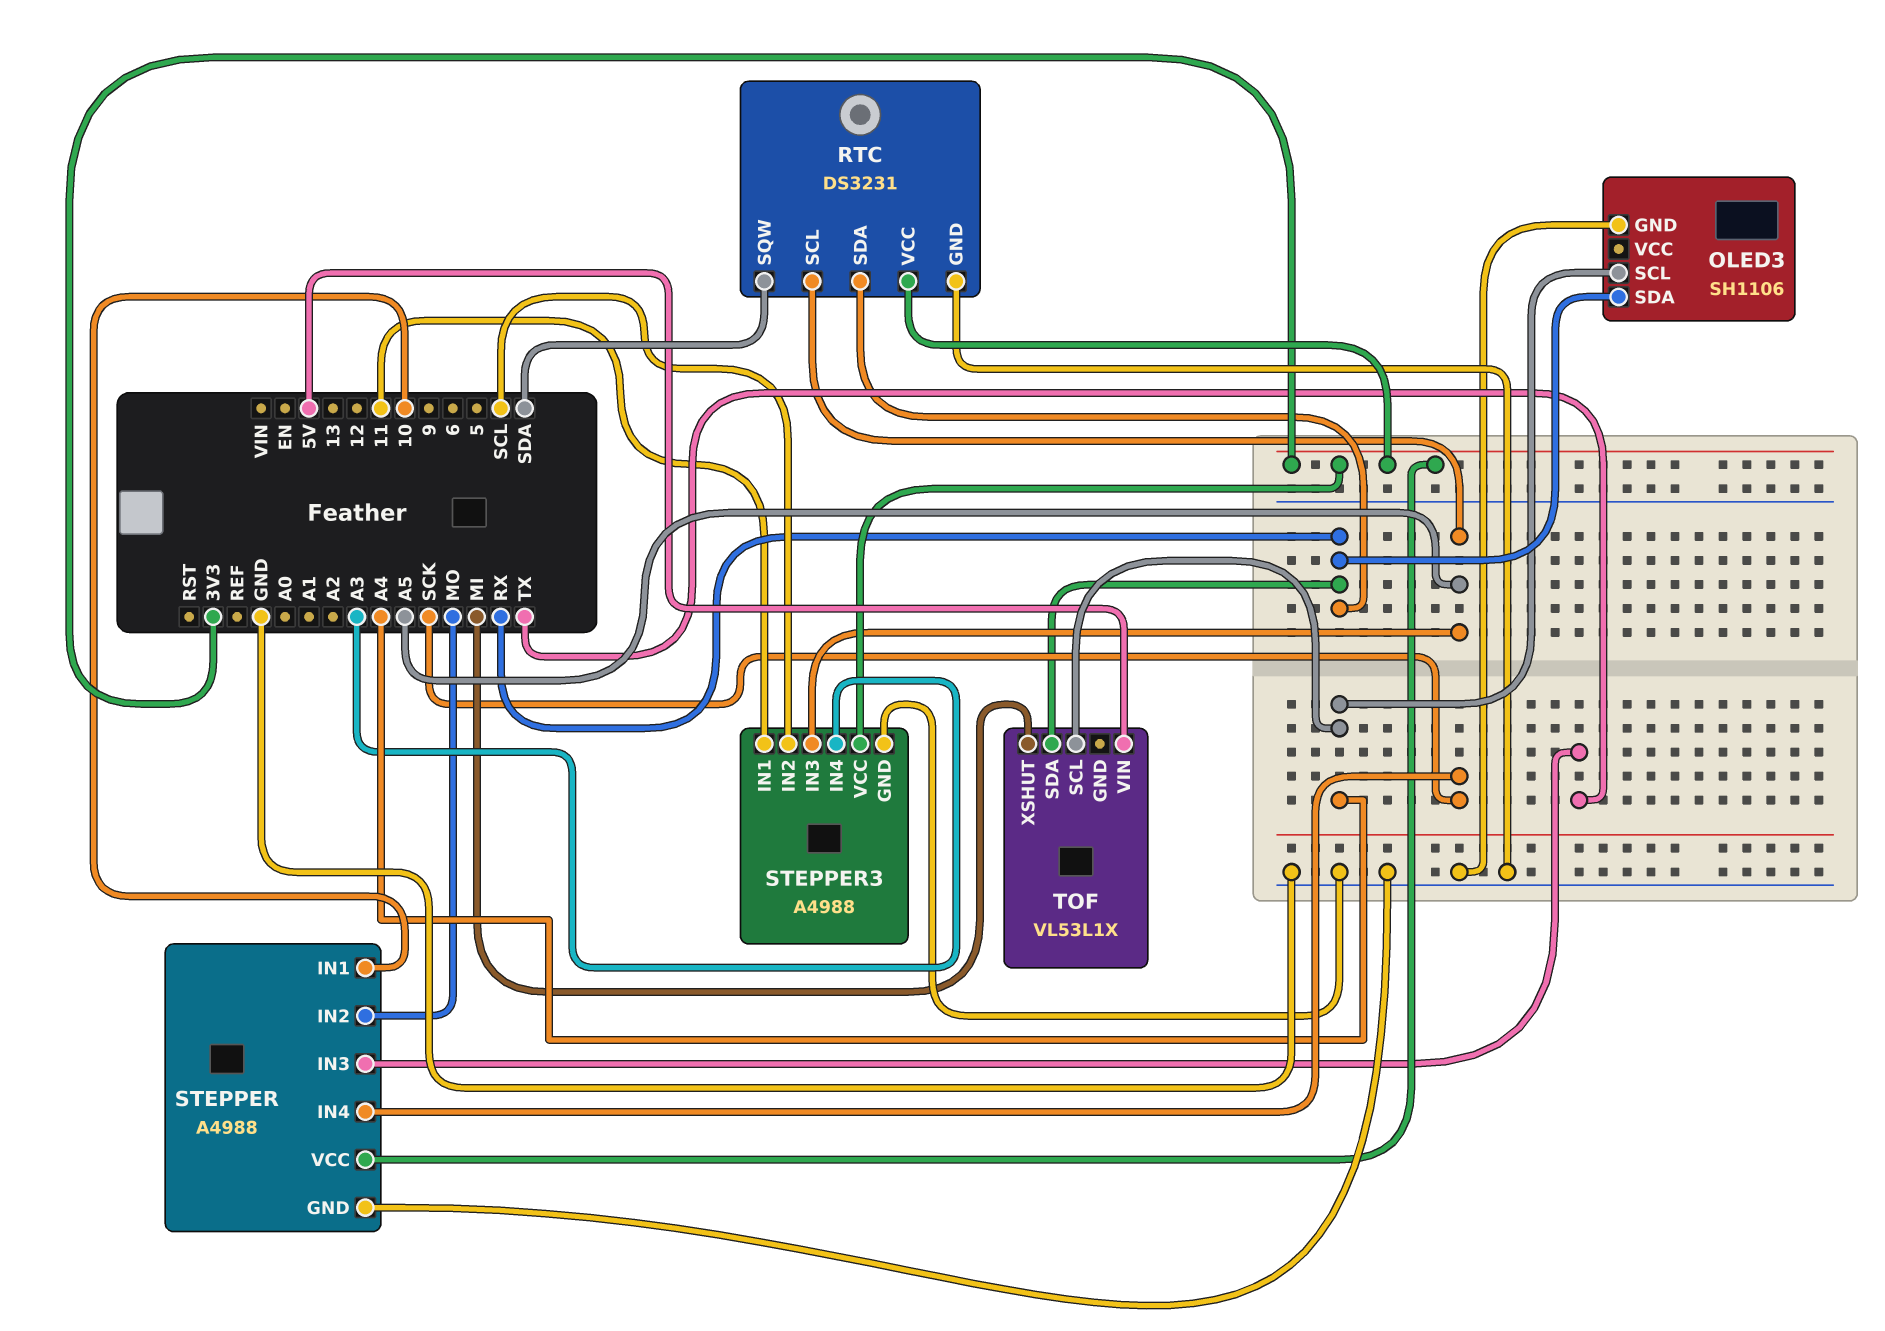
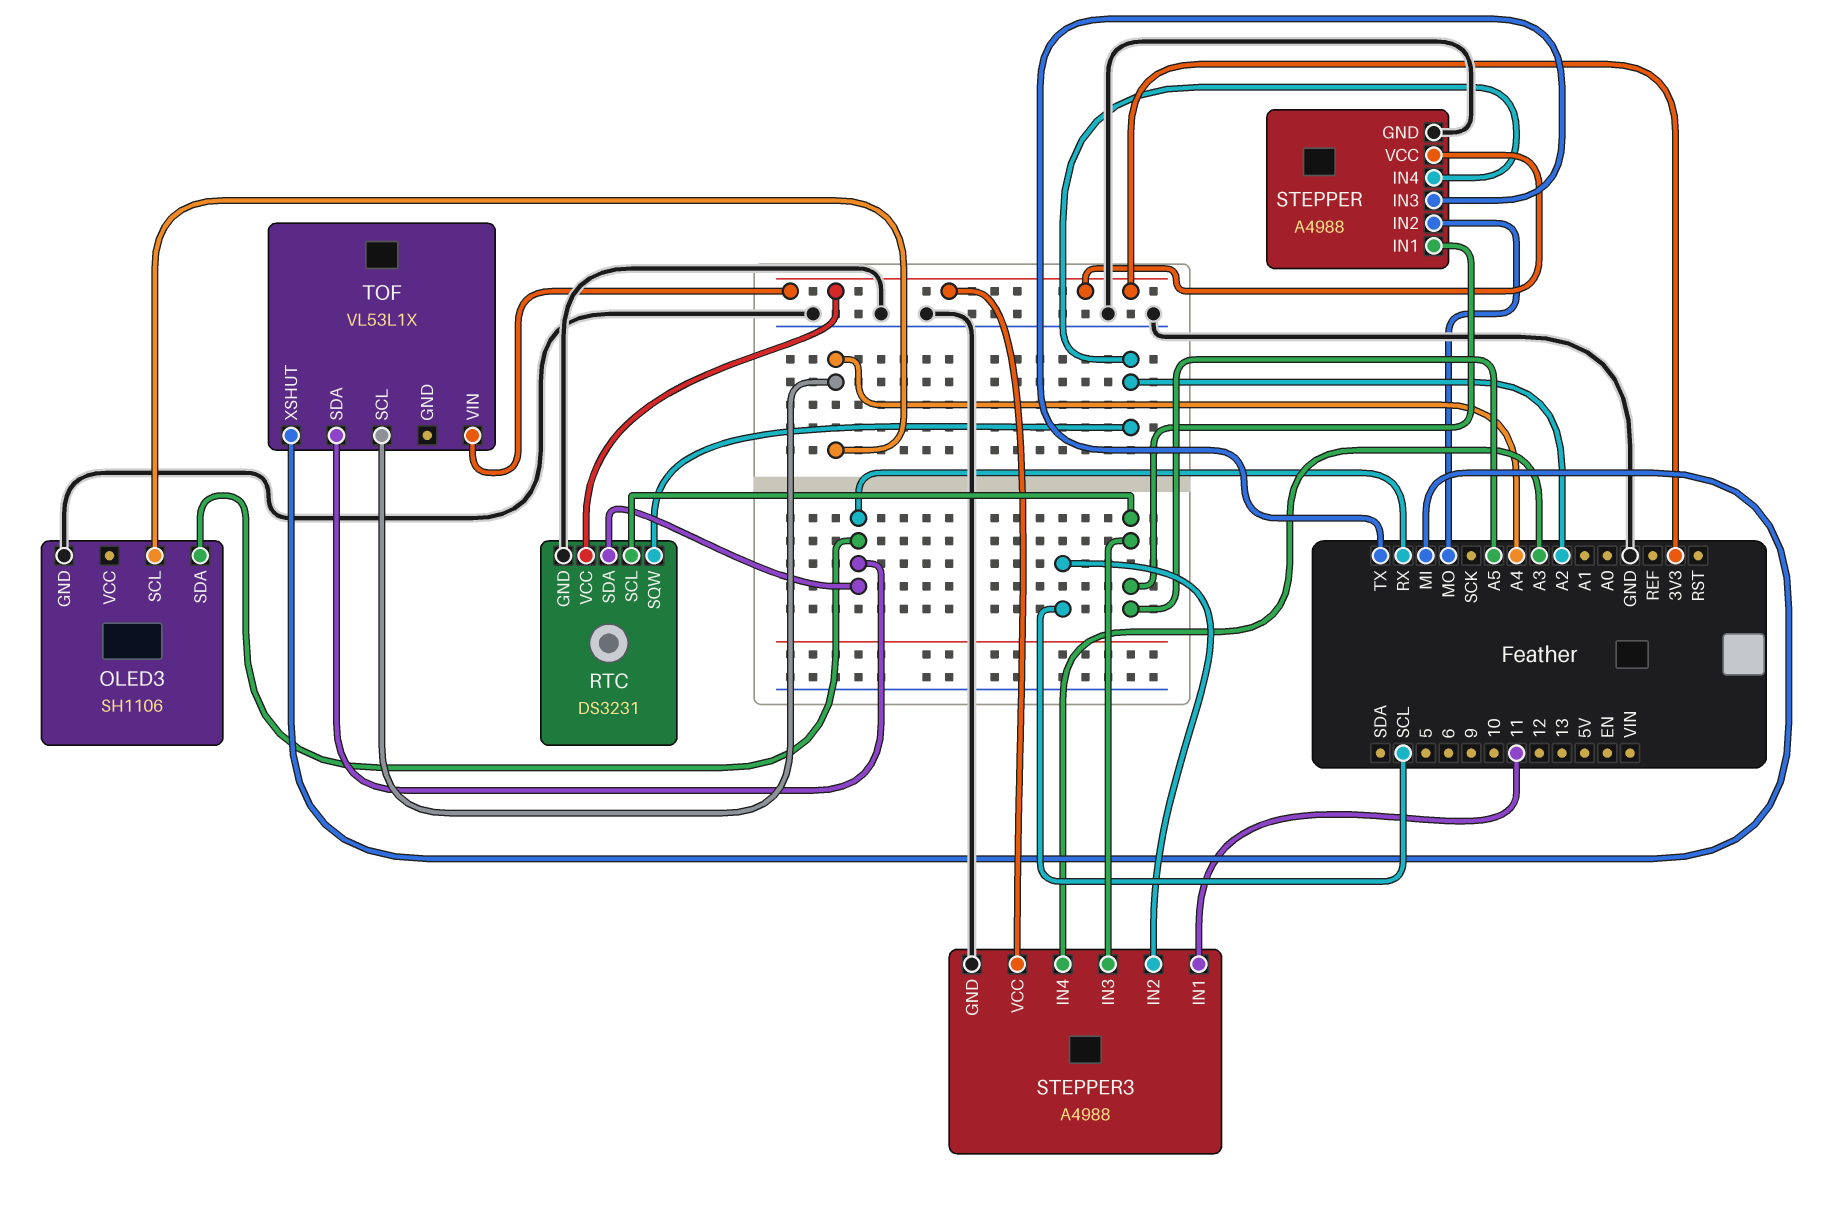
RTC pin SQW: SDA -> A2
STEPPER pin IN1: 10 -> A5
STEPPER pin IN4: SCK -> A2
TOF pin VIN: 5V -> 3V3

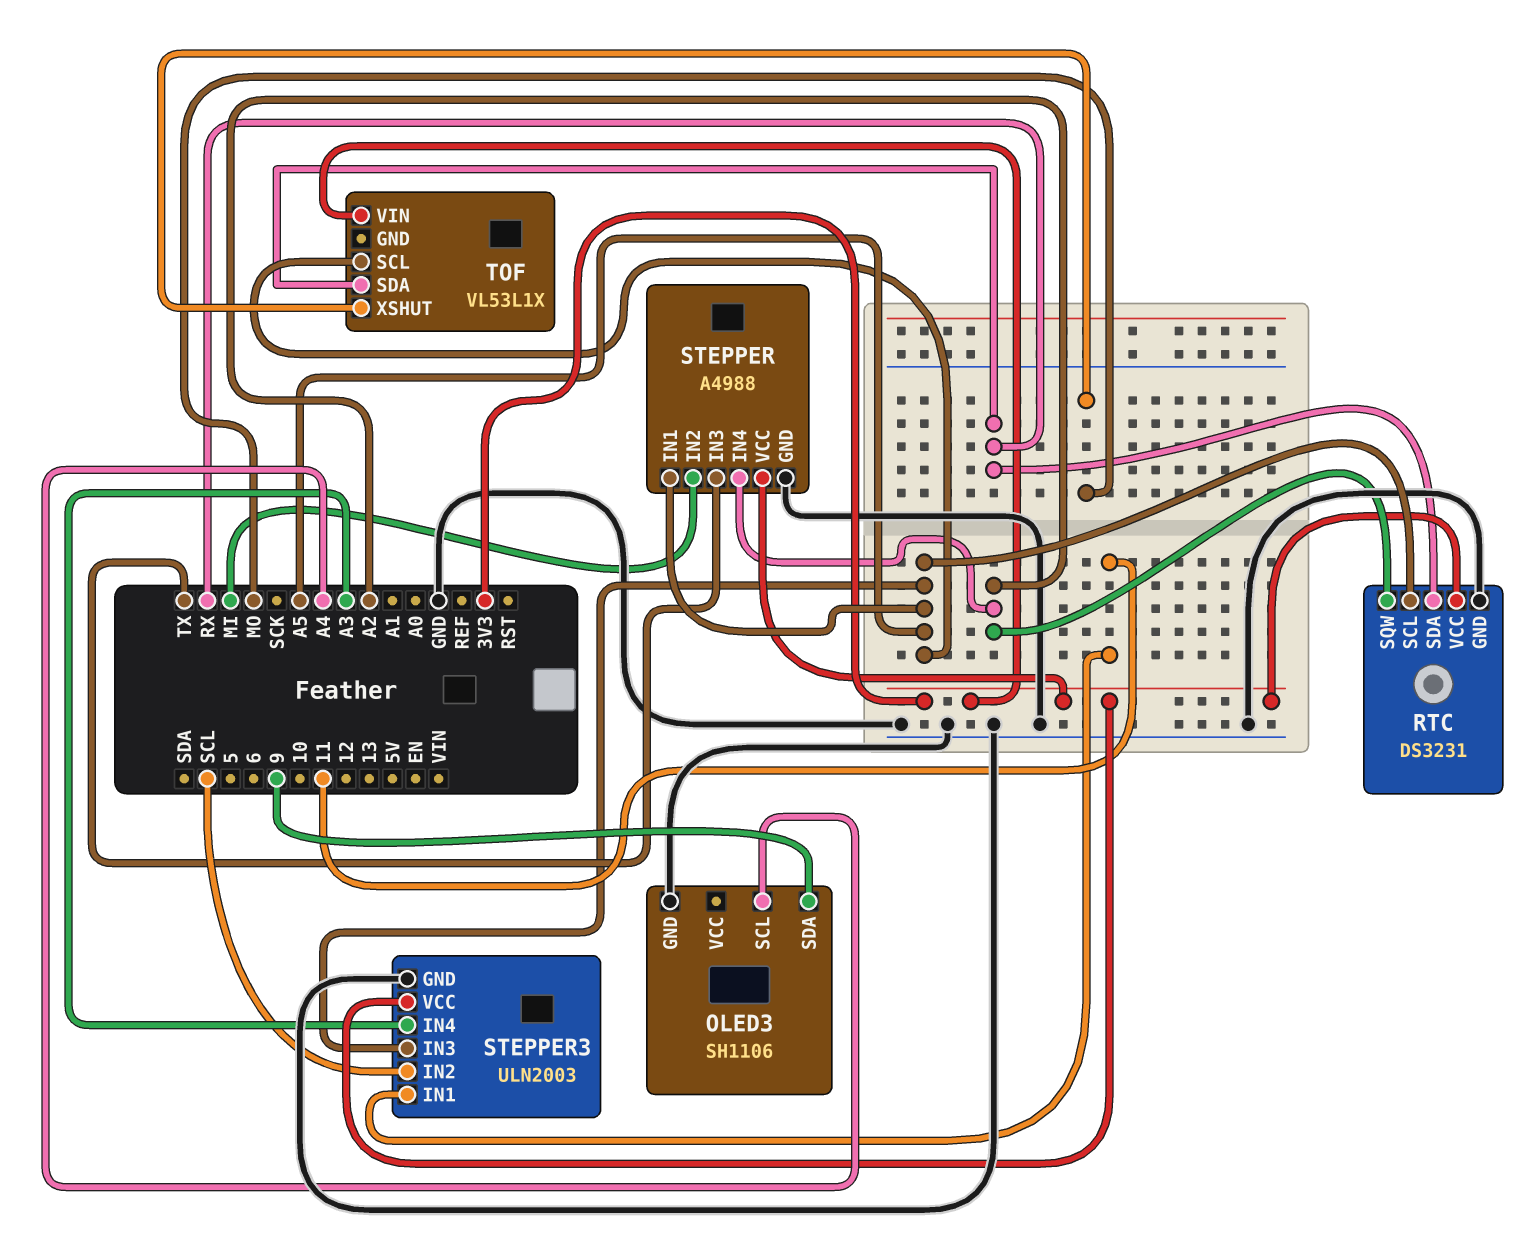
OLED3 pin SDA: RX -> 9
STEPPER pin IN2: MO -> MI
STEPPER3: A4988 -> ULN2003
TOF pin SCL: A4 -> A5
TOF pin XSHUT: MI -> MO

